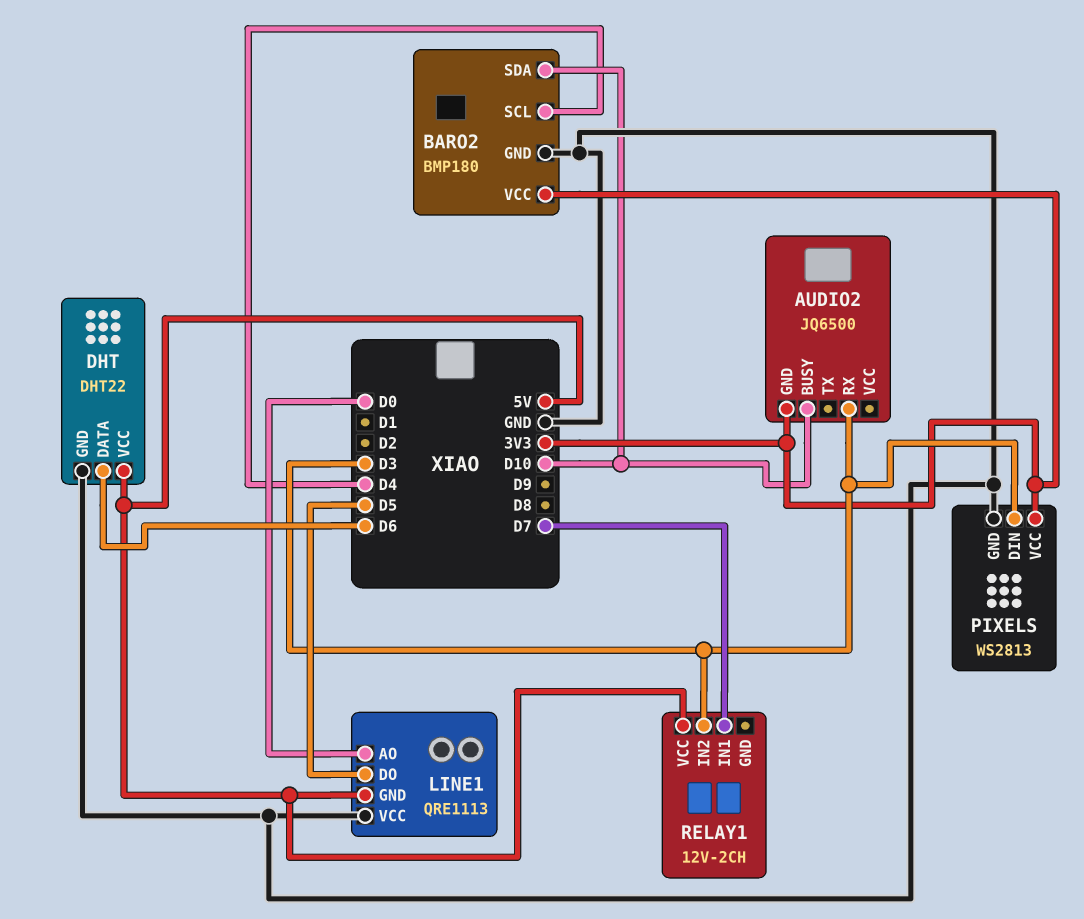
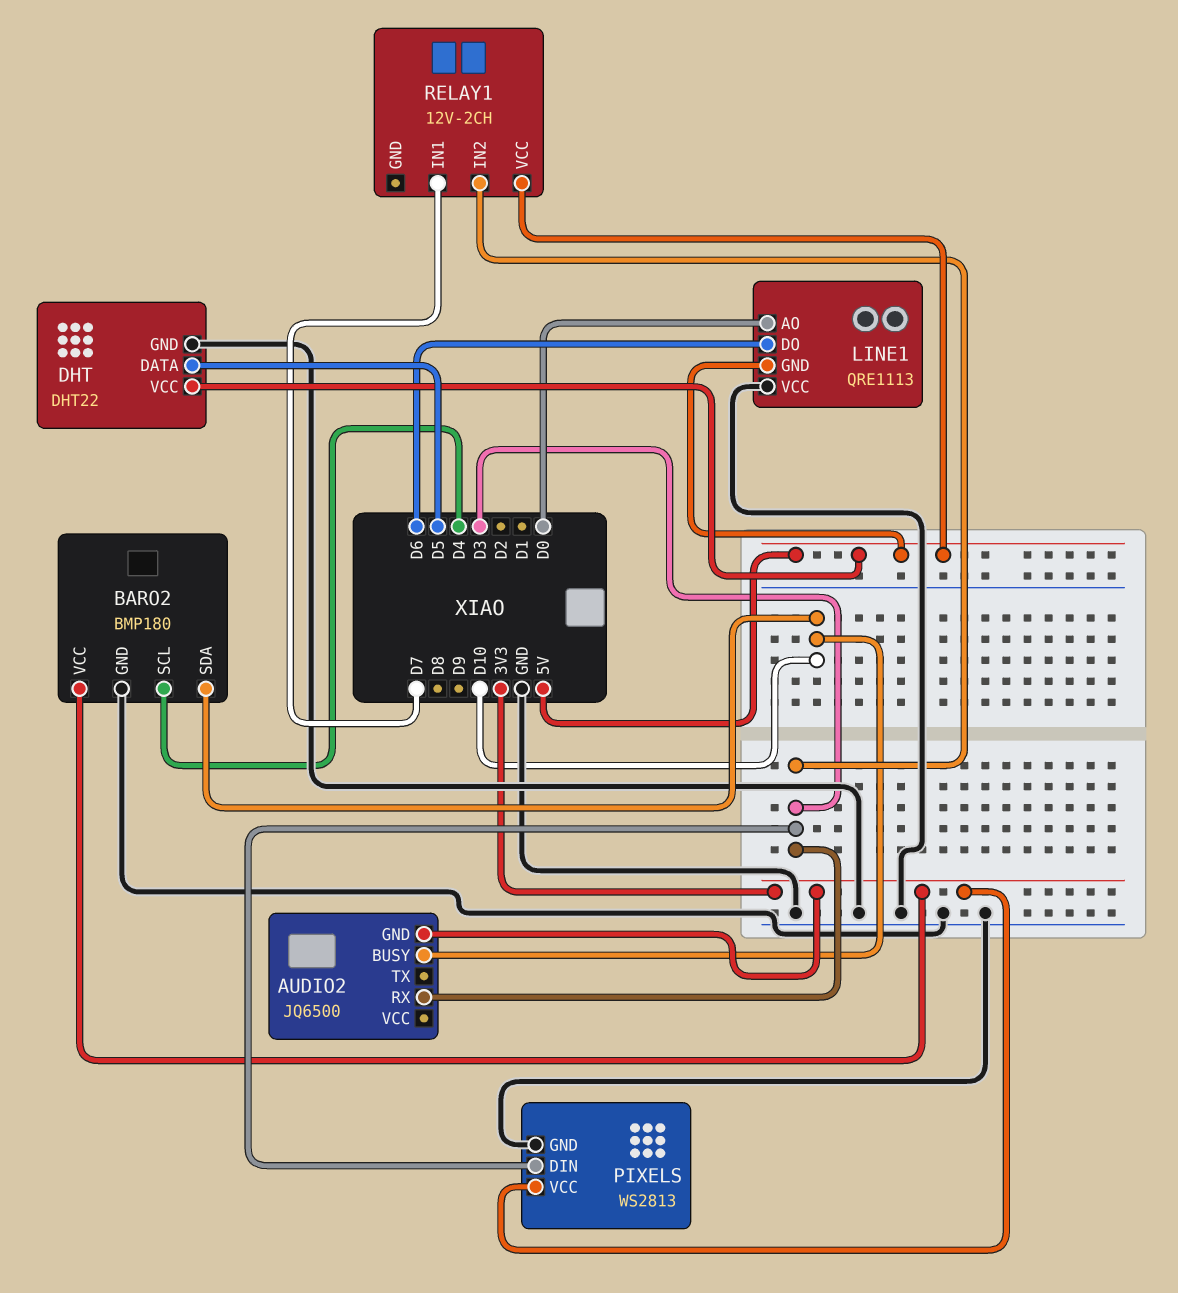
DHT pin DATA: D6 -> D5
LINE1 pin DO: D5 -> D6

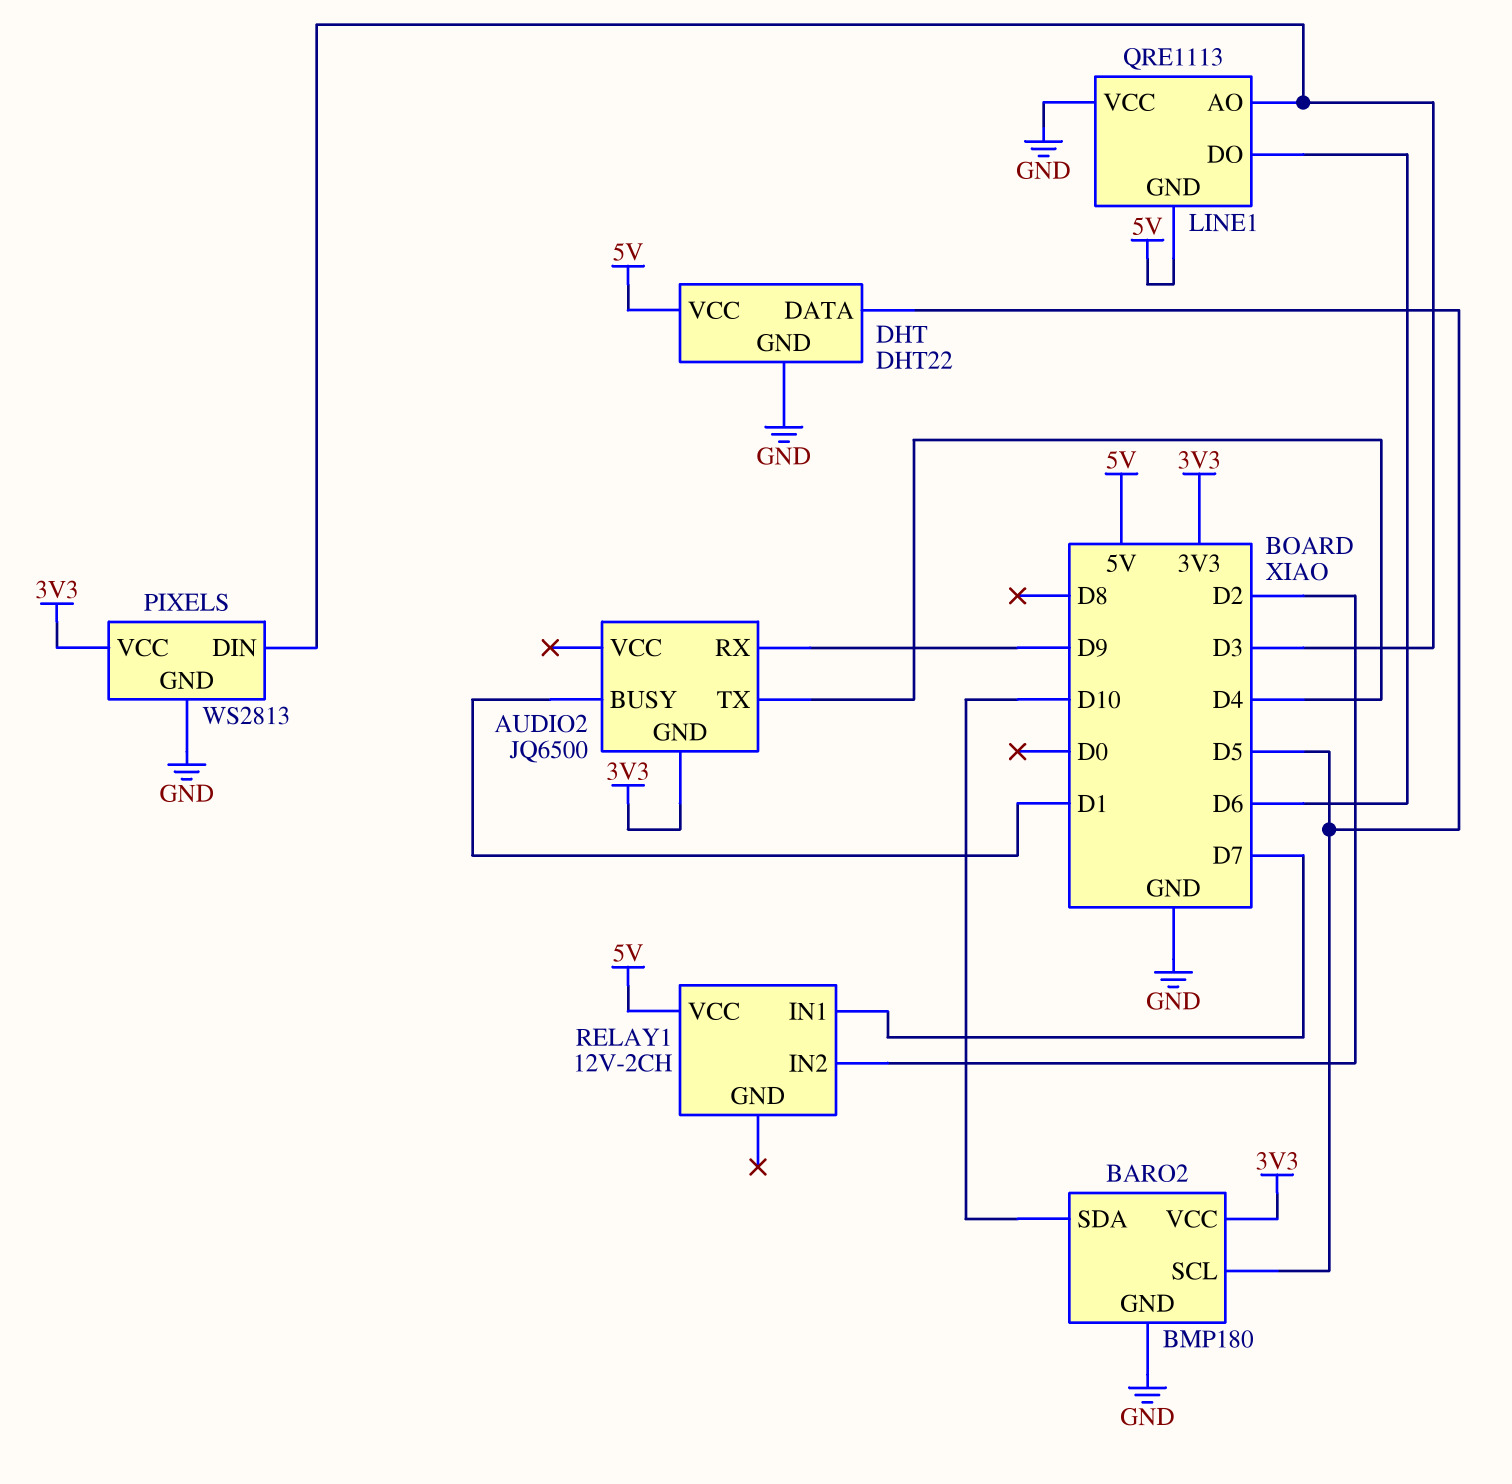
AUDIO2 pin BUSY: D10 -> D1
AUDIO2 pin RX: D3 -> D9
AUDIO2 pin TX: none -> D4
BARO2 pin SCL: D4 -> D5
LINE1 pin AO: D0 -> D3
RELAY1 pin IN2: D3 -> D2

